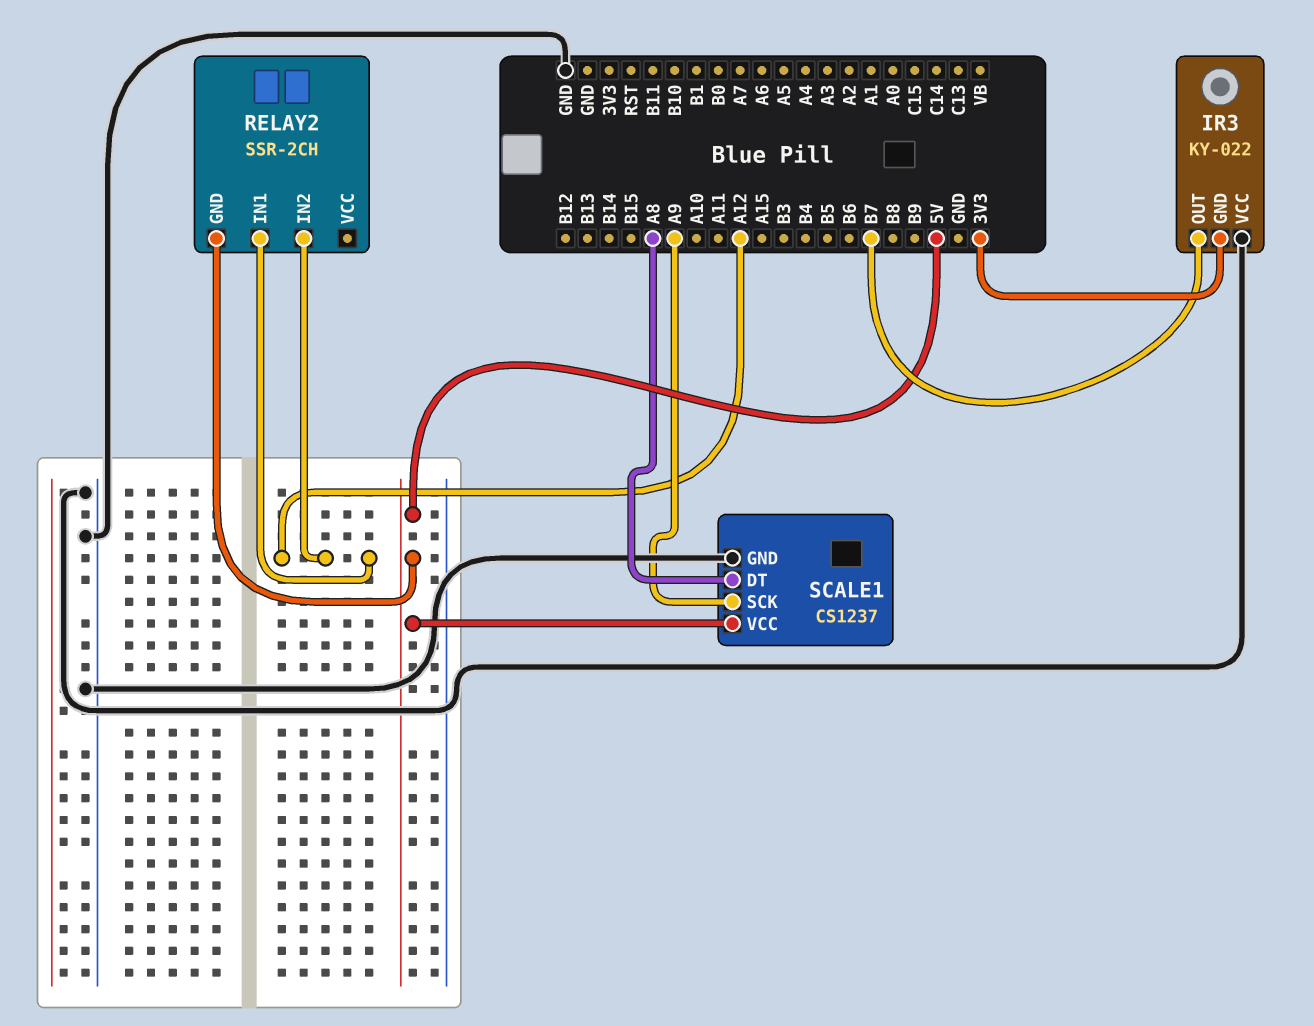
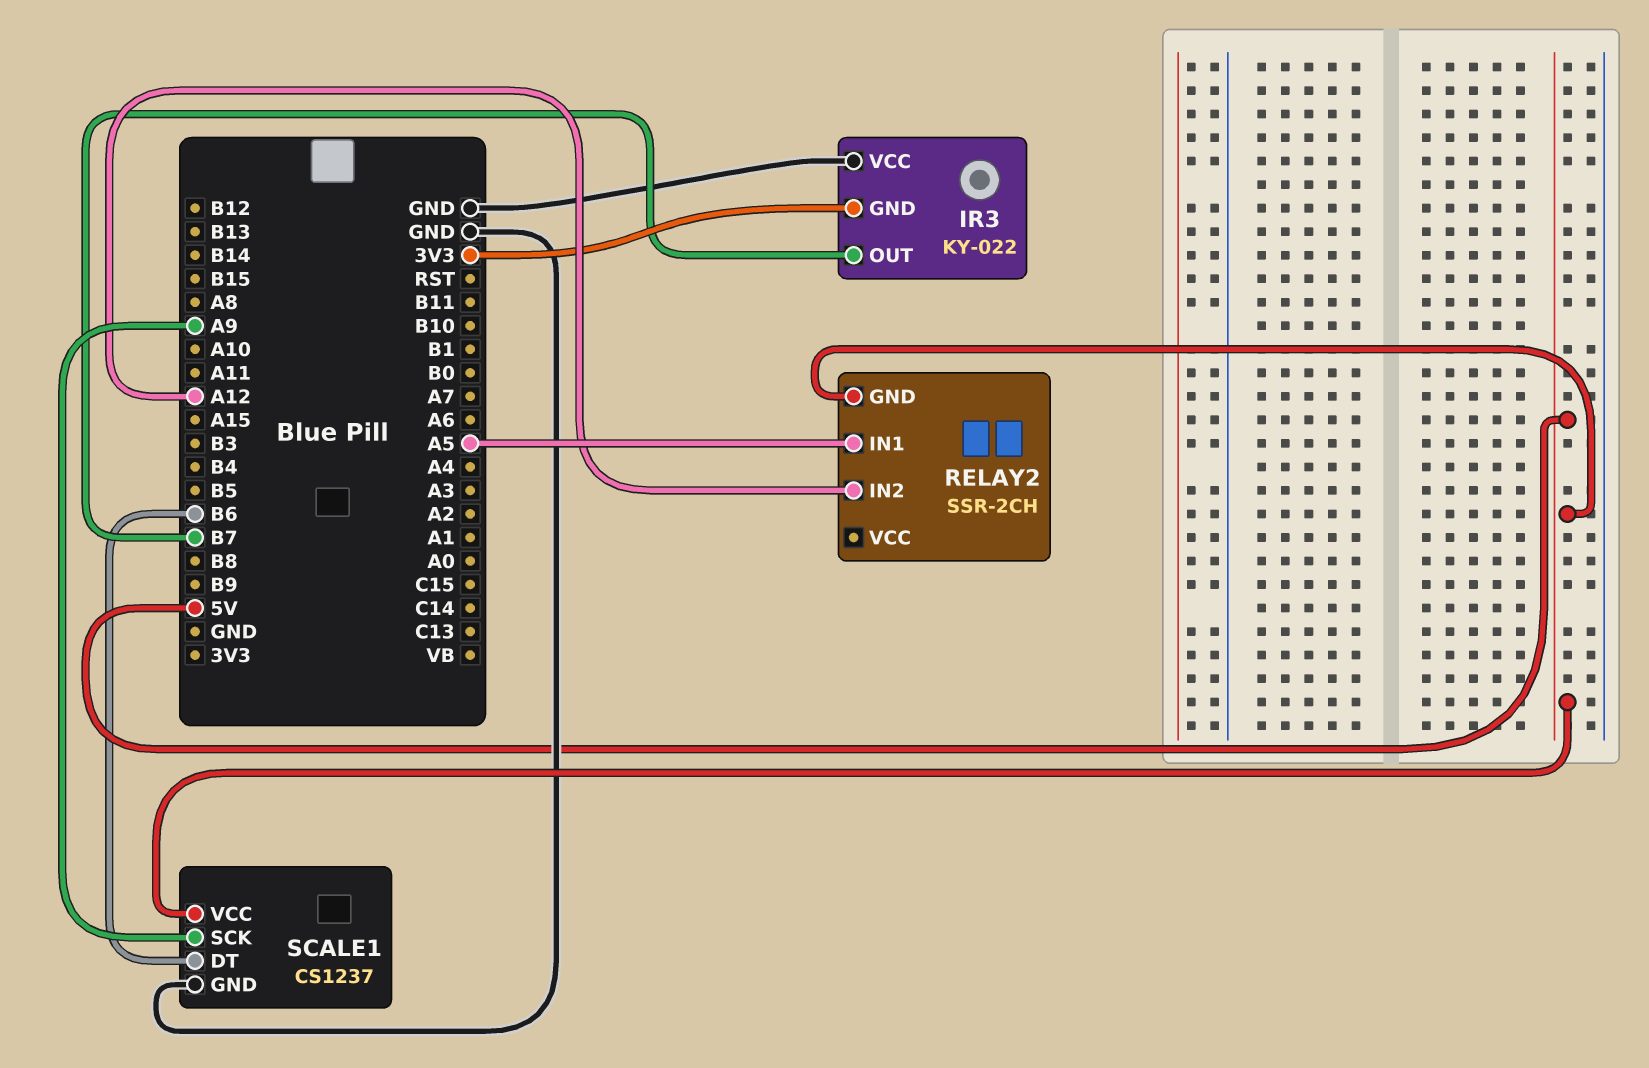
RELAY2 pin IN1: A12 -> A5
SCALE1 pin DT: A8 -> B6

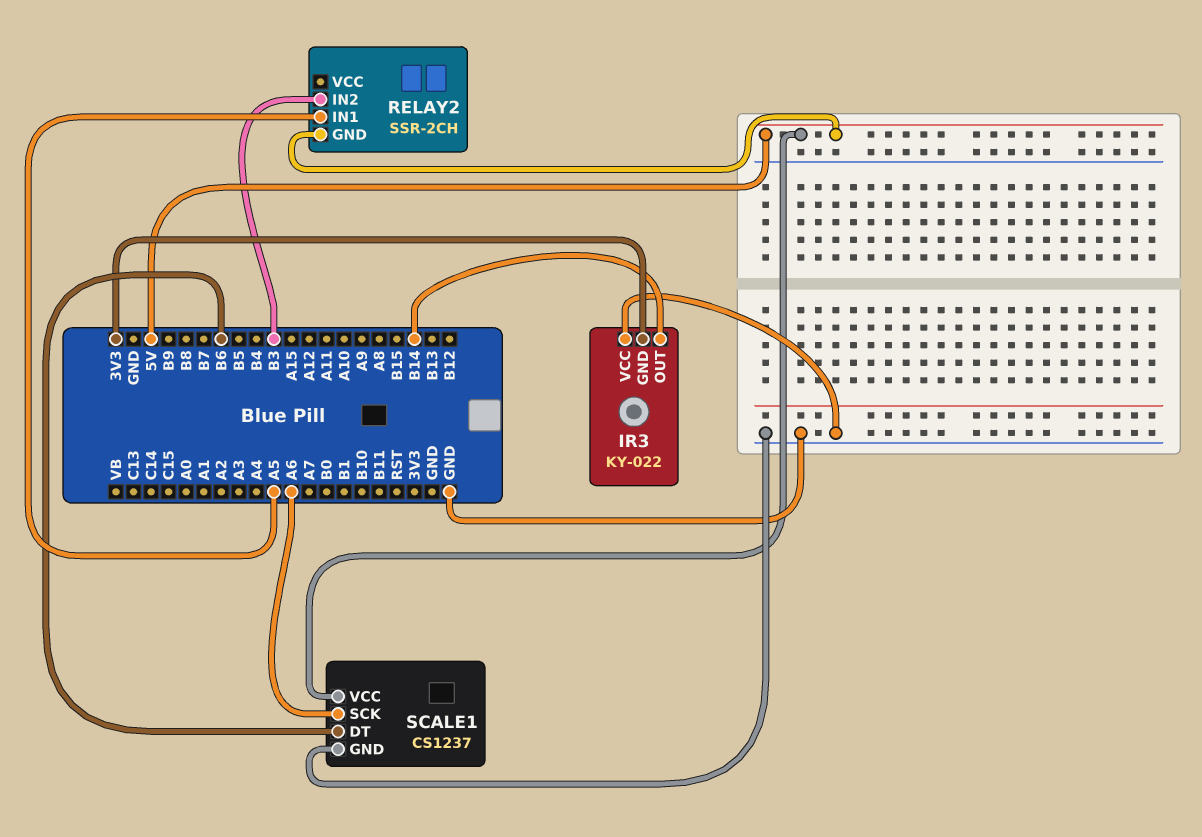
IR3 pin OUT: B7 -> B14
RELAY2 pin IN2: A12 -> B3
SCALE1 pin SCK: A9 -> A6

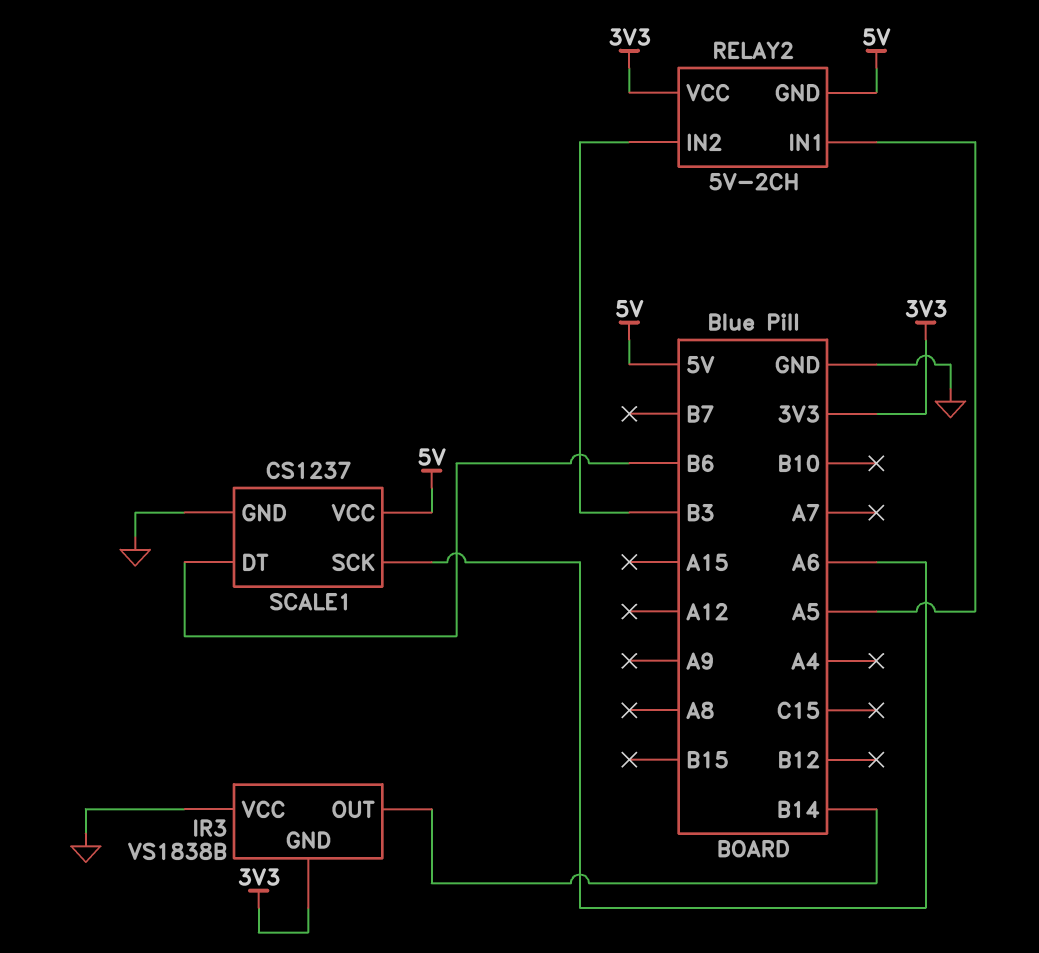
IR3: KY-022 -> VS1838B
RELAY2: SSR-2CH -> 5V-2CH
RELAY2 pin VCC: none -> 3V3

